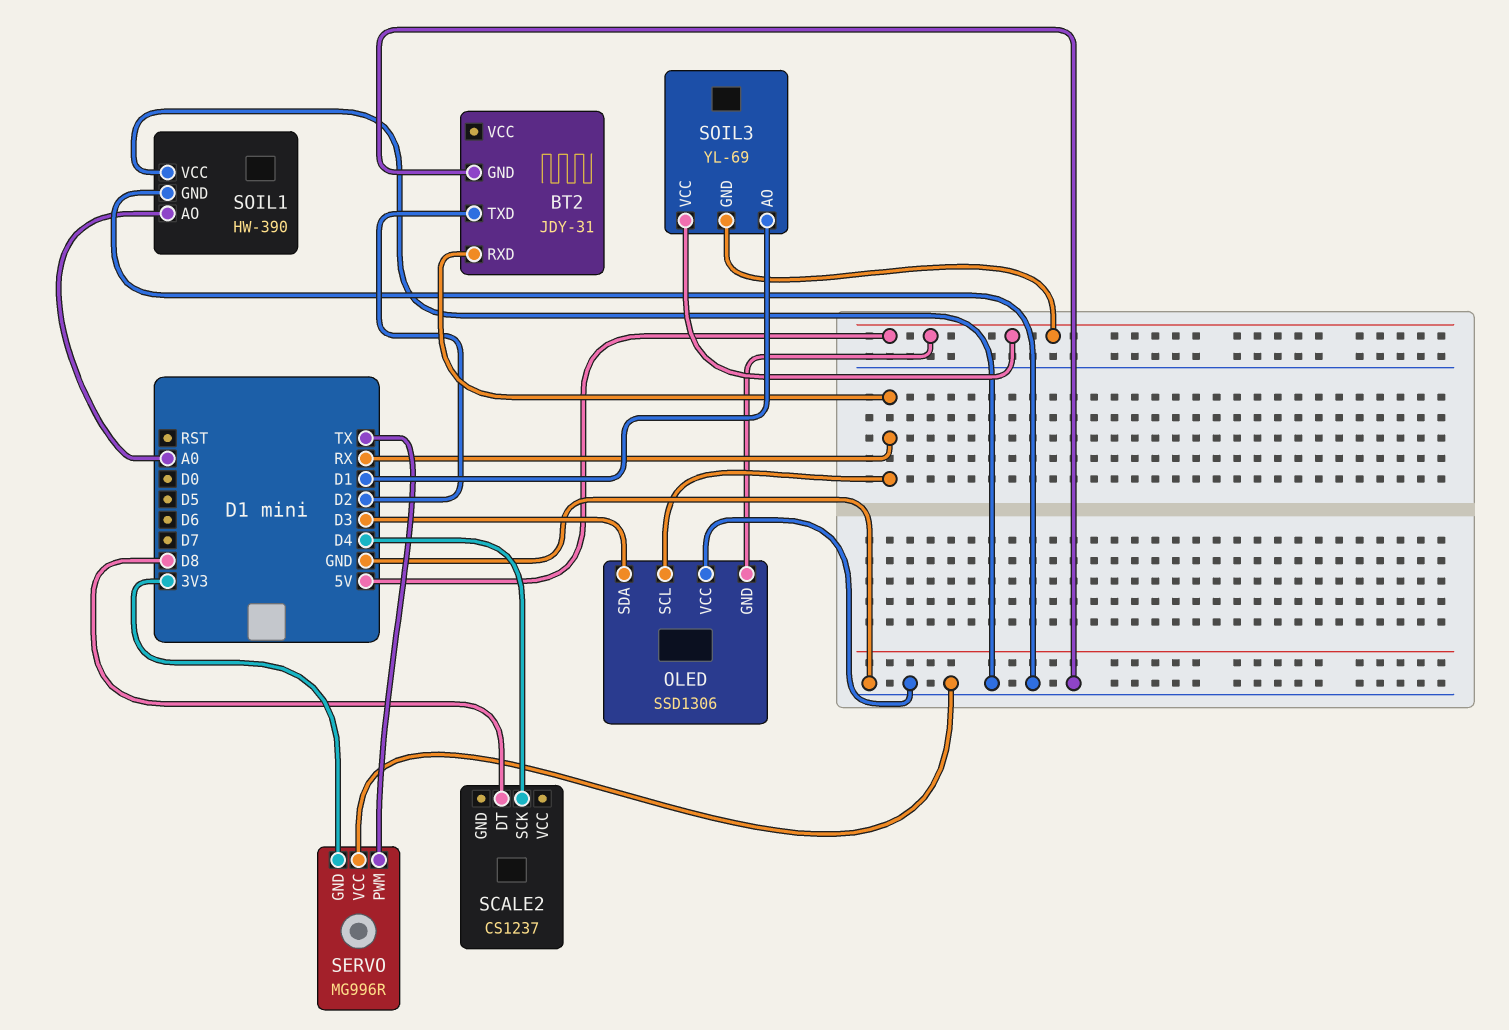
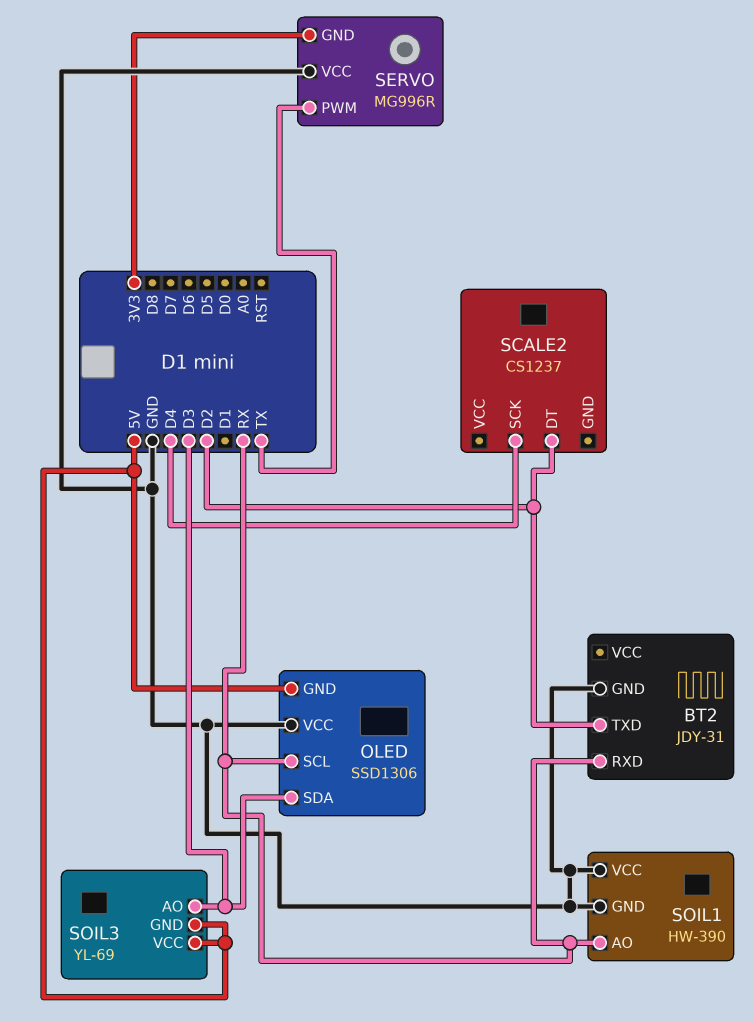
SCALE2 pin DT: D8 -> D2
SOIL1 pin AO: A0 -> RX
SOIL3 pin AO: D1 -> D3

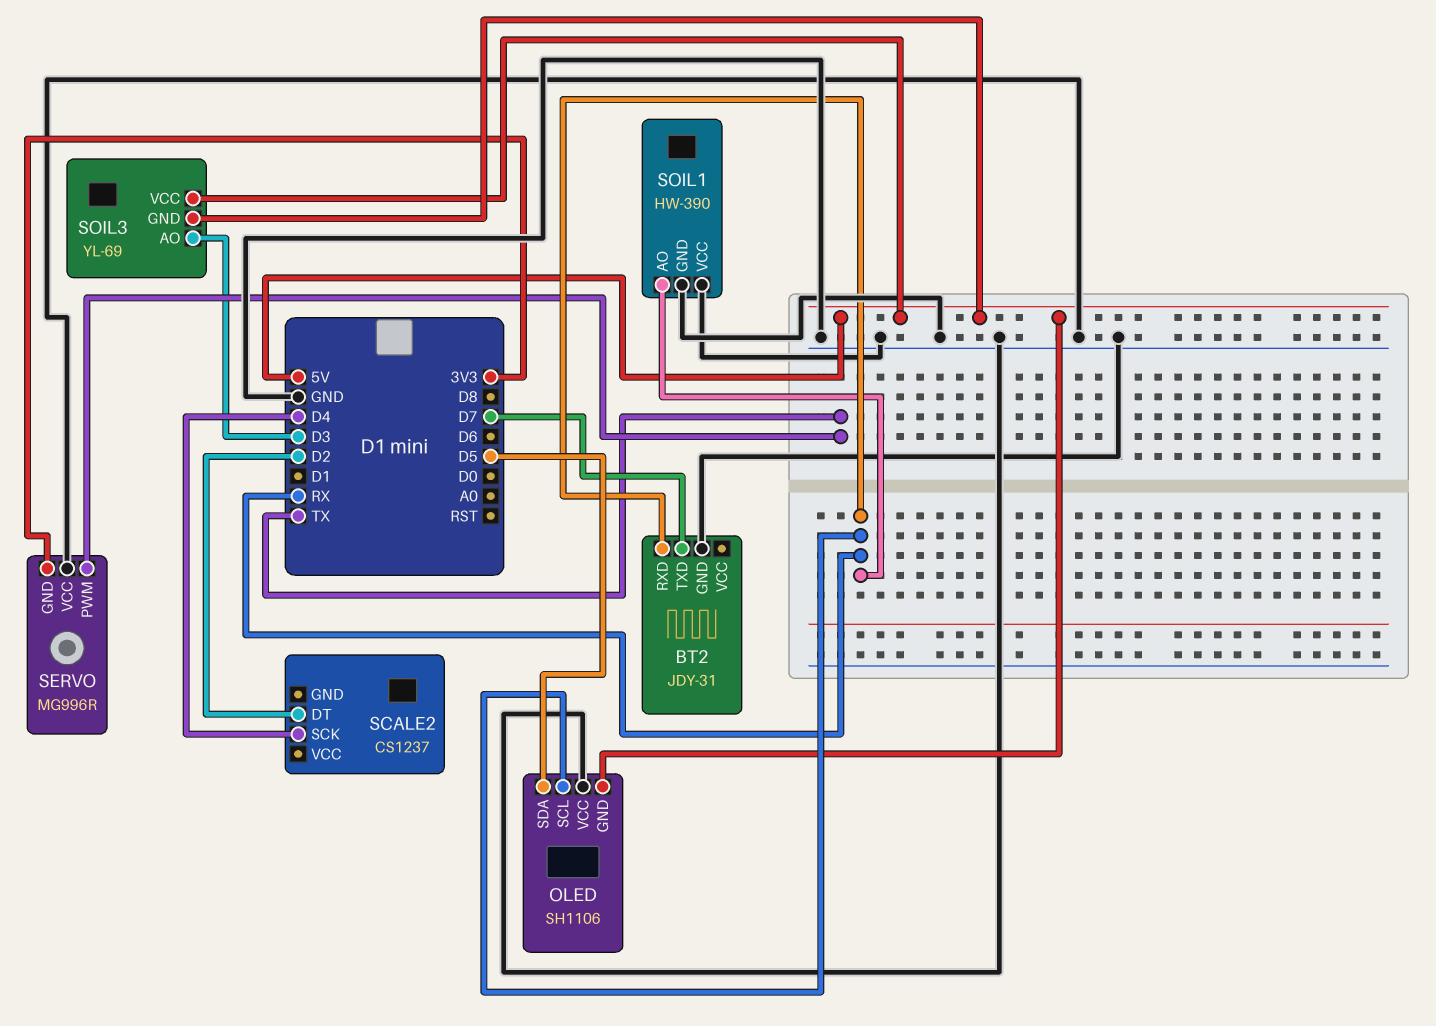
BT2 pin TXD: D2 -> D7
OLED: SSD1306 -> SH1106
OLED pin SDA: D3 -> D5

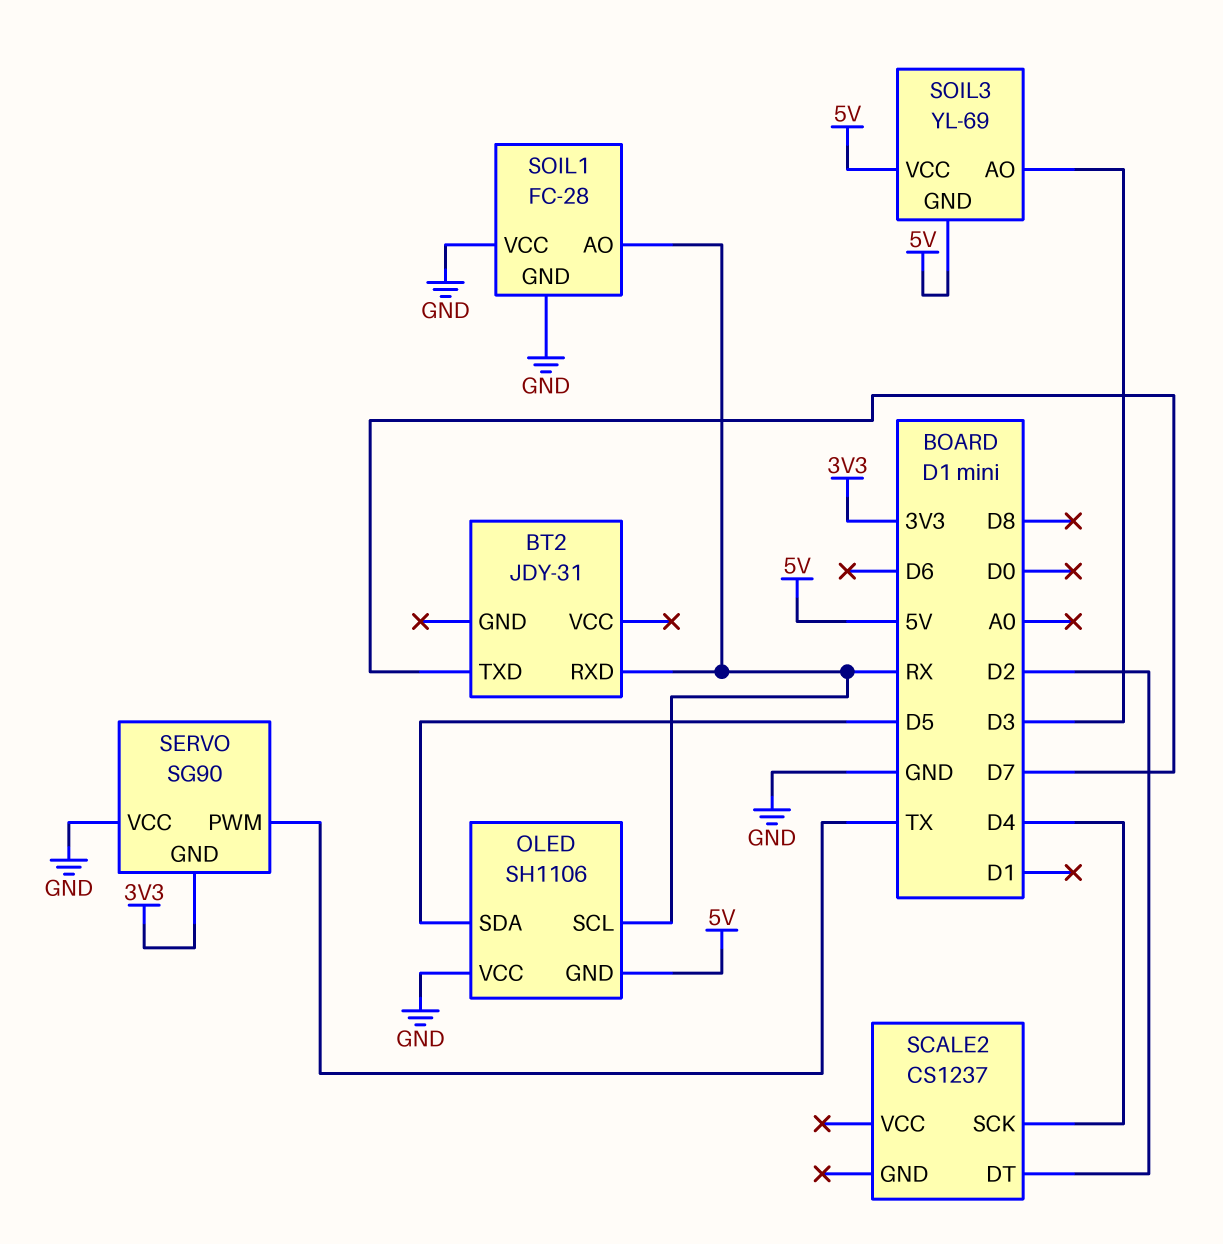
BT2 pin GND: GND -> none
SERVO: MG996R -> SG90
SOIL1: HW-390 -> FC-28

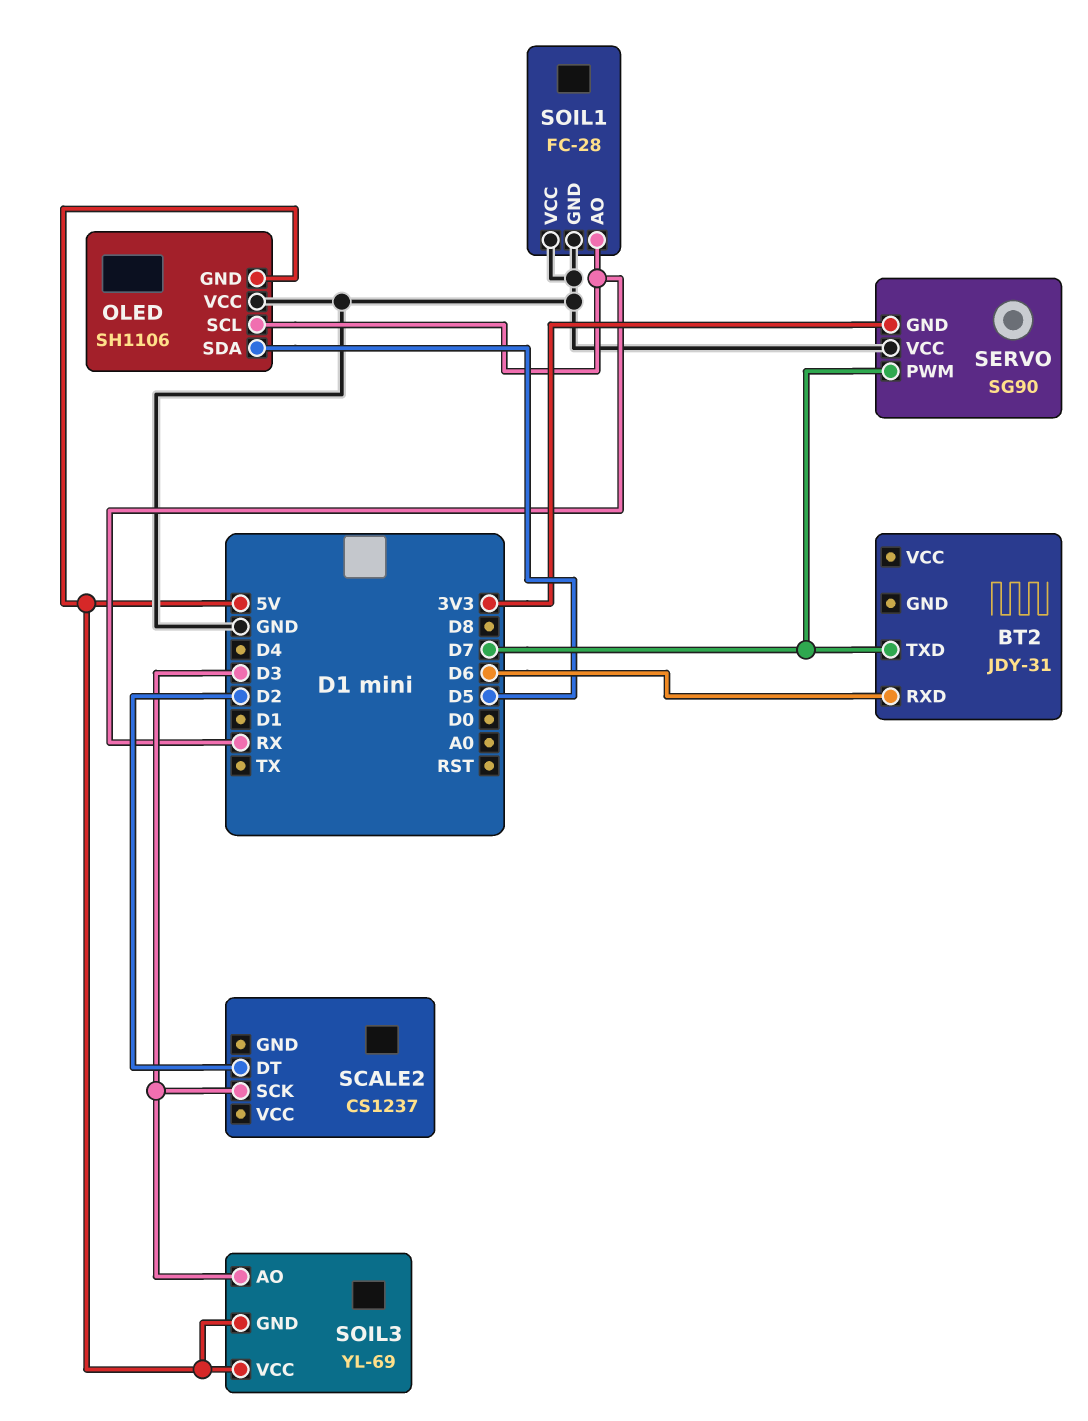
BT2 pin RXD: RX -> D6
SCALE2 pin SCK: D4 -> D3
SERVO pin PWM: TX -> D7

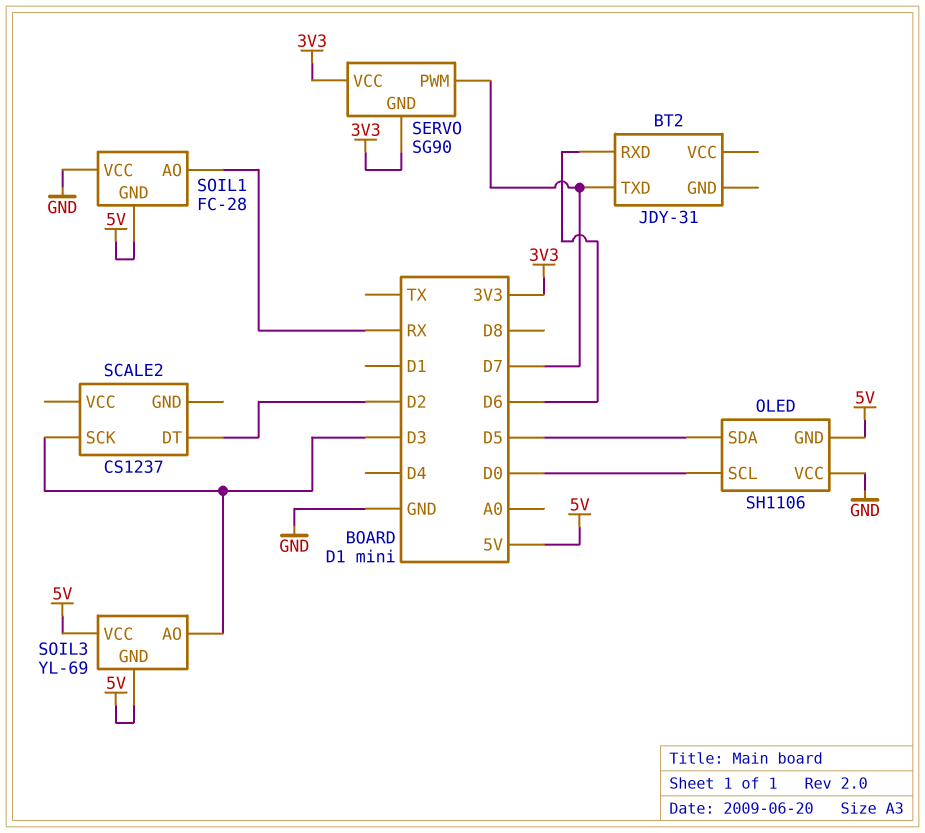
OLED pin SCL: RX -> D0
SERVO pin VCC: GND -> 3V3
SOIL1 pin GND: GND -> 5V

